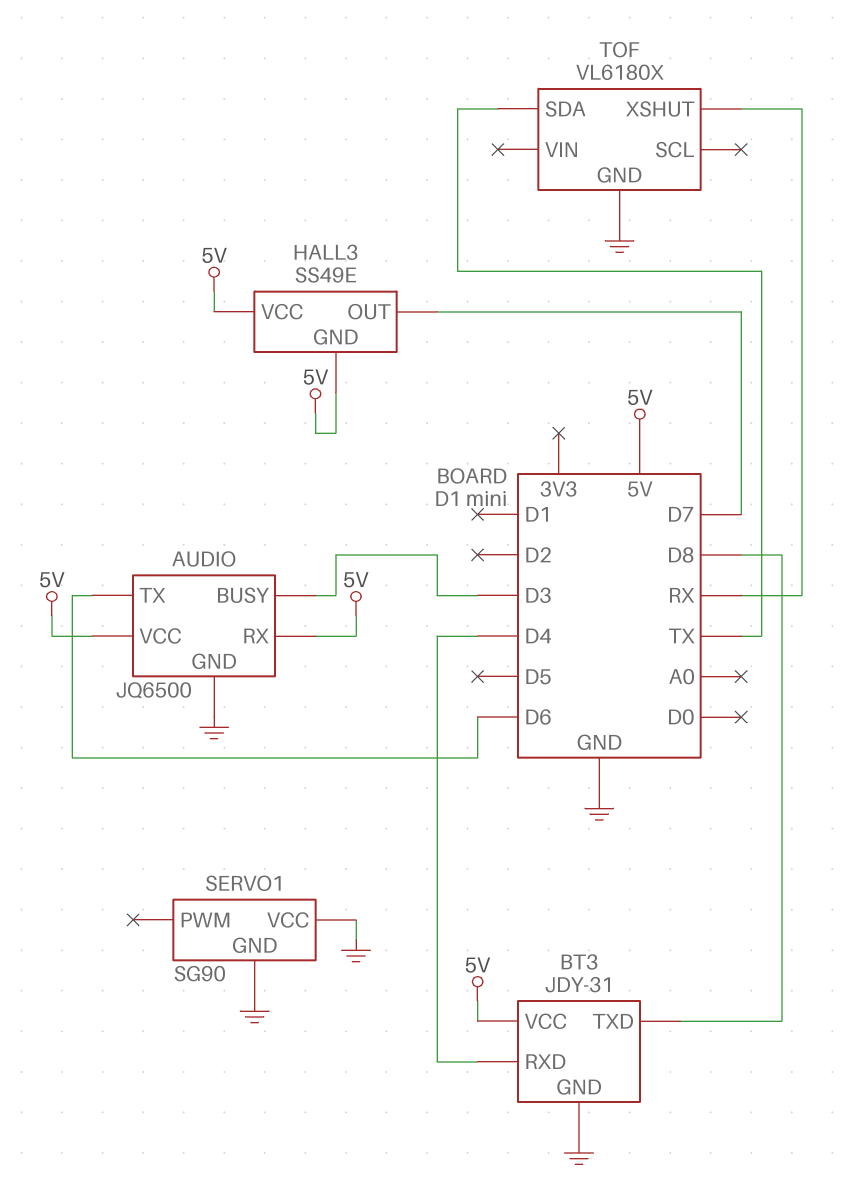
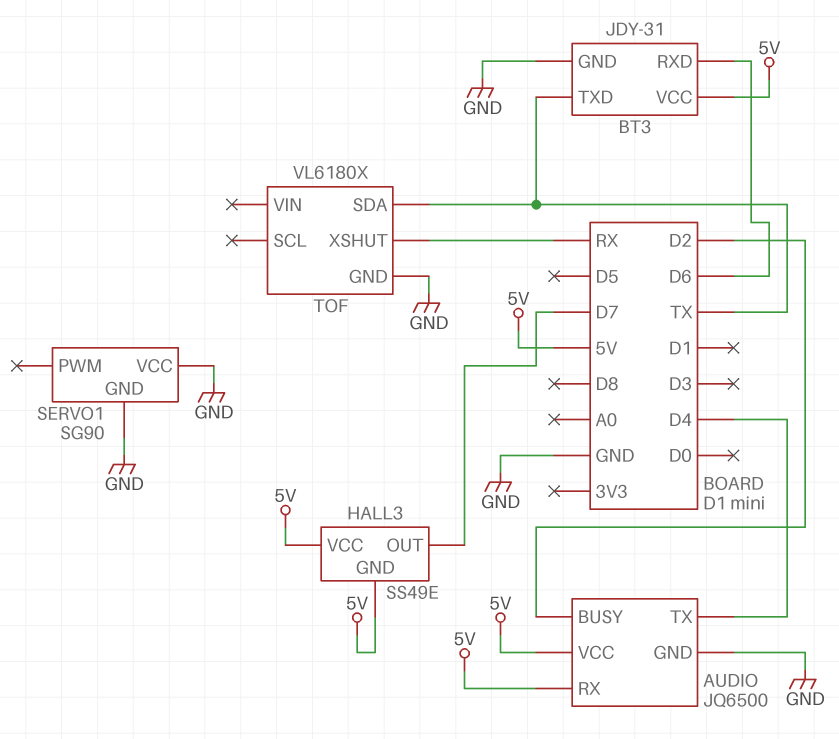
AUDIO pin BUSY: D3 -> D2
AUDIO pin TX: D6 -> D4
BT3 pin RXD: D4 -> D6
BT3 pin TXD: D8 -> TX

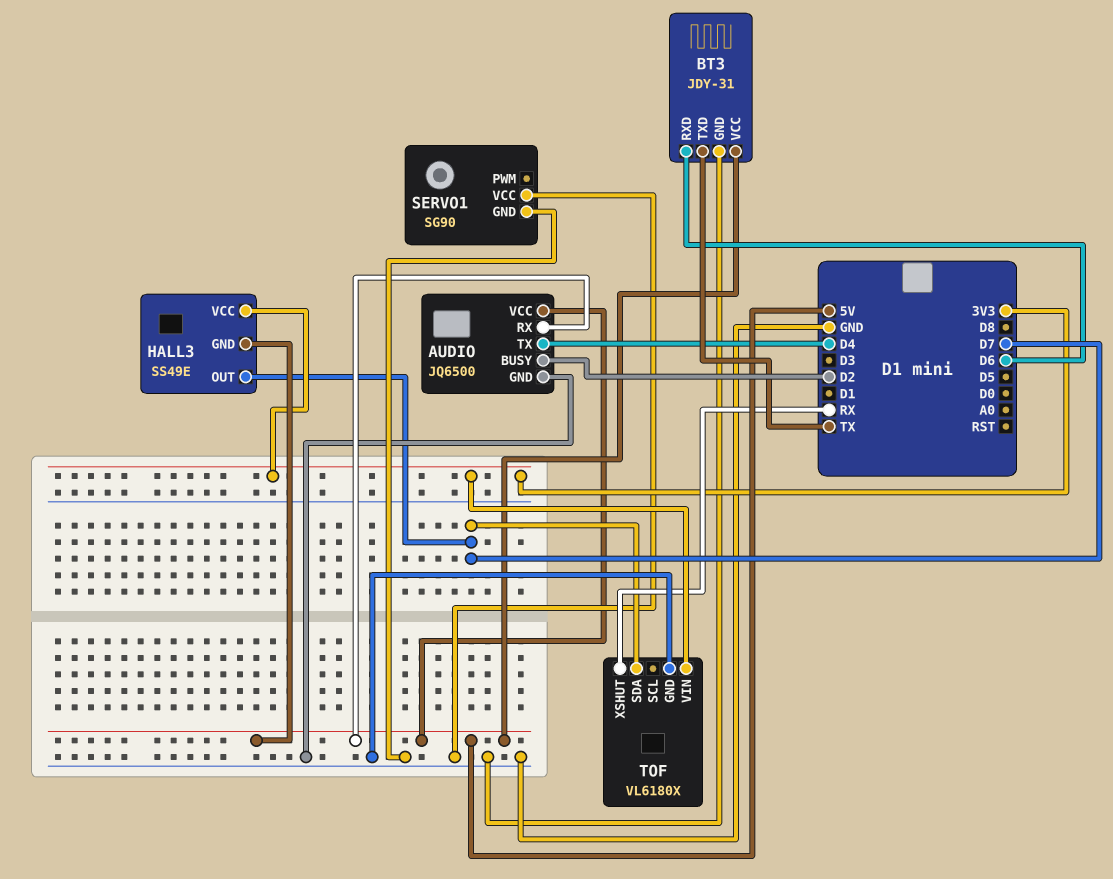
HALL3 pin VCC: 5V -> 3V3
TOF pin SDA: TX -> D7
TOF pin VIN: none -> 3V3

